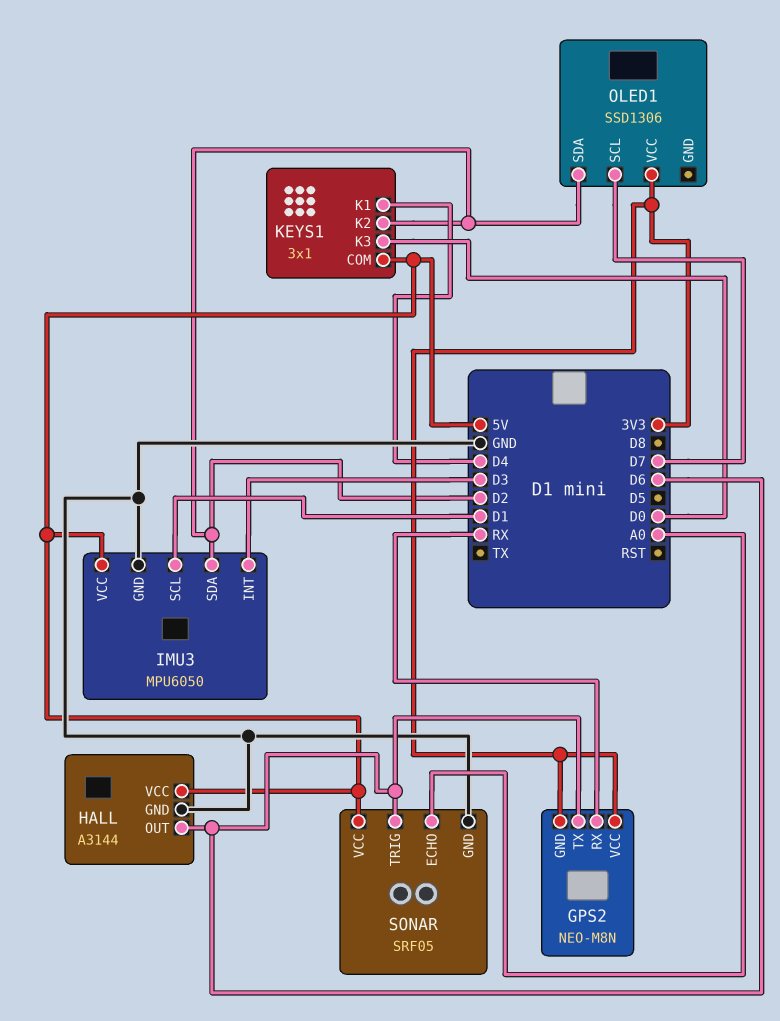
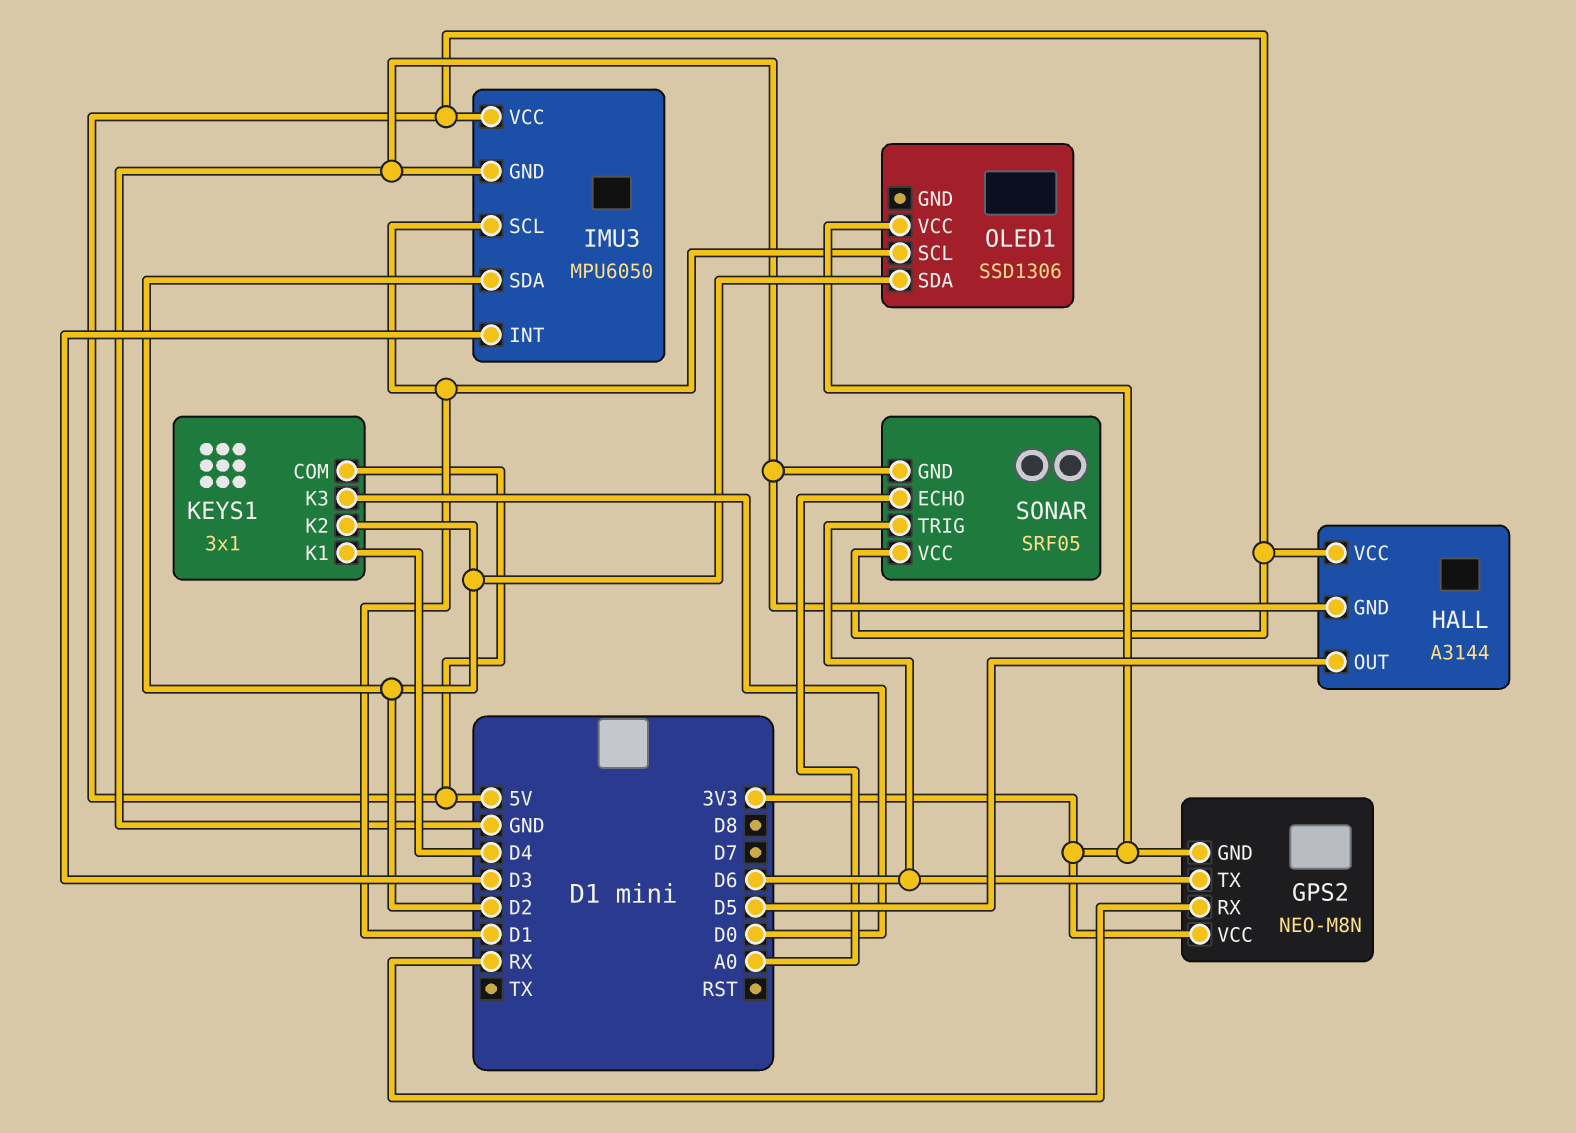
HALL pin OUT: D6 -> D5
OLED1 pin SCL: D7 -> D1

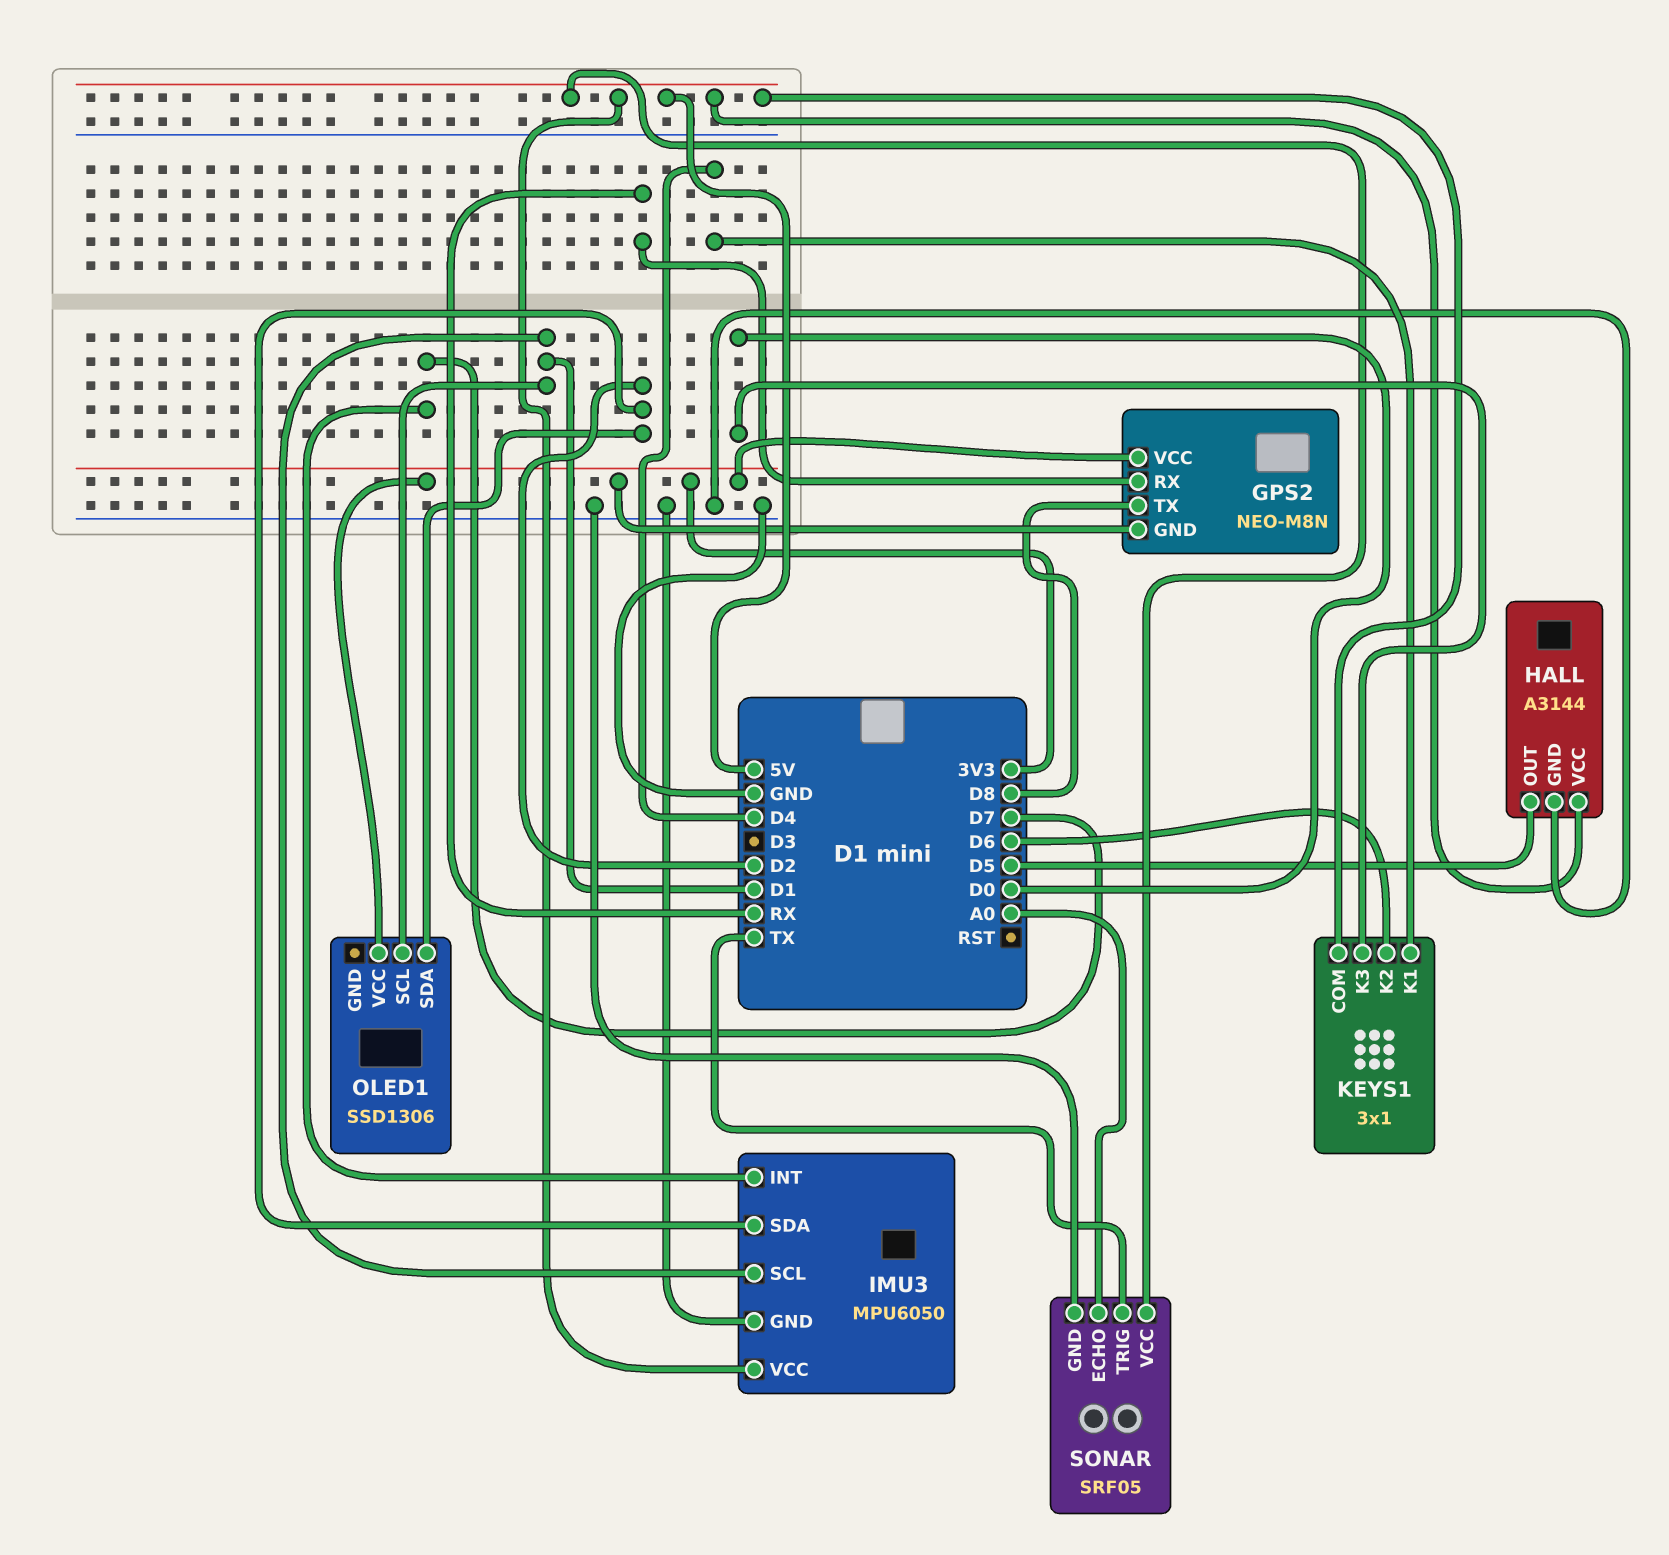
GPS2 pin TX: D6 -> D8
IMU3 pin INT: D3 -> D7
KEYS1 pin K2: D2 -> D6
SONAR pin TRIG: D6 -> TX

